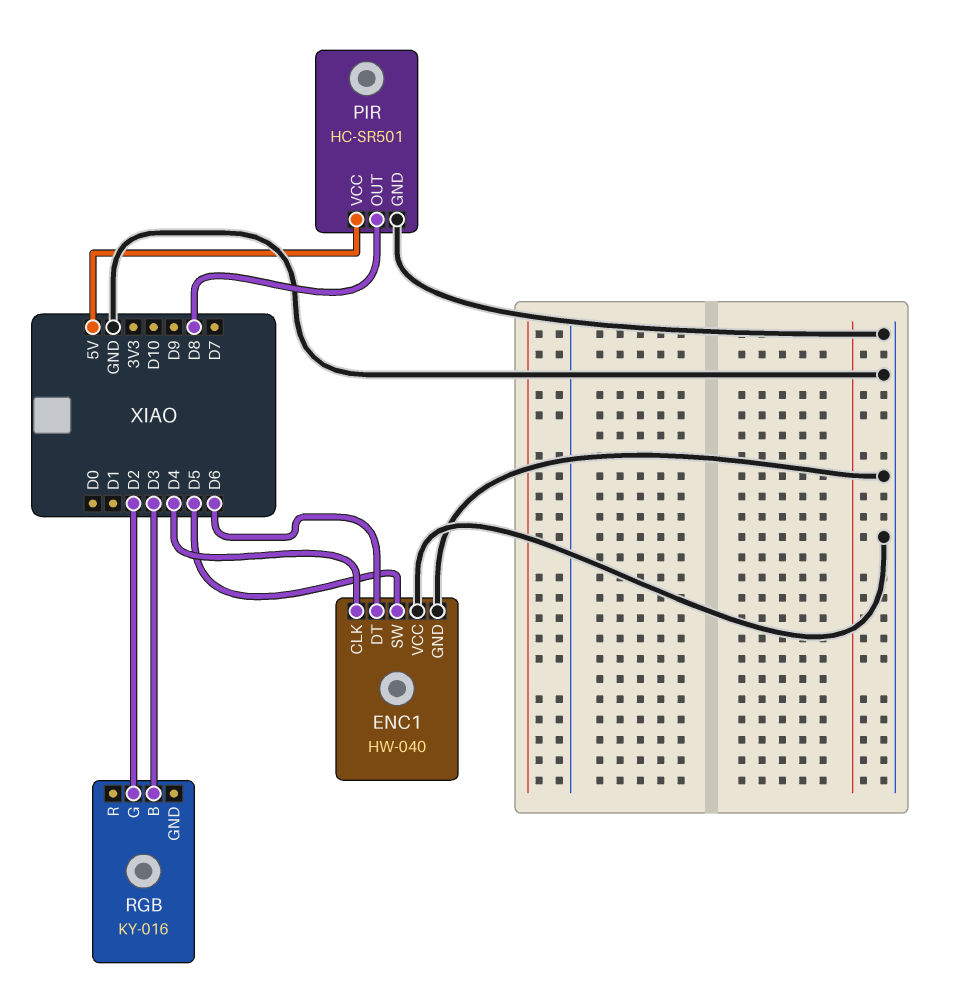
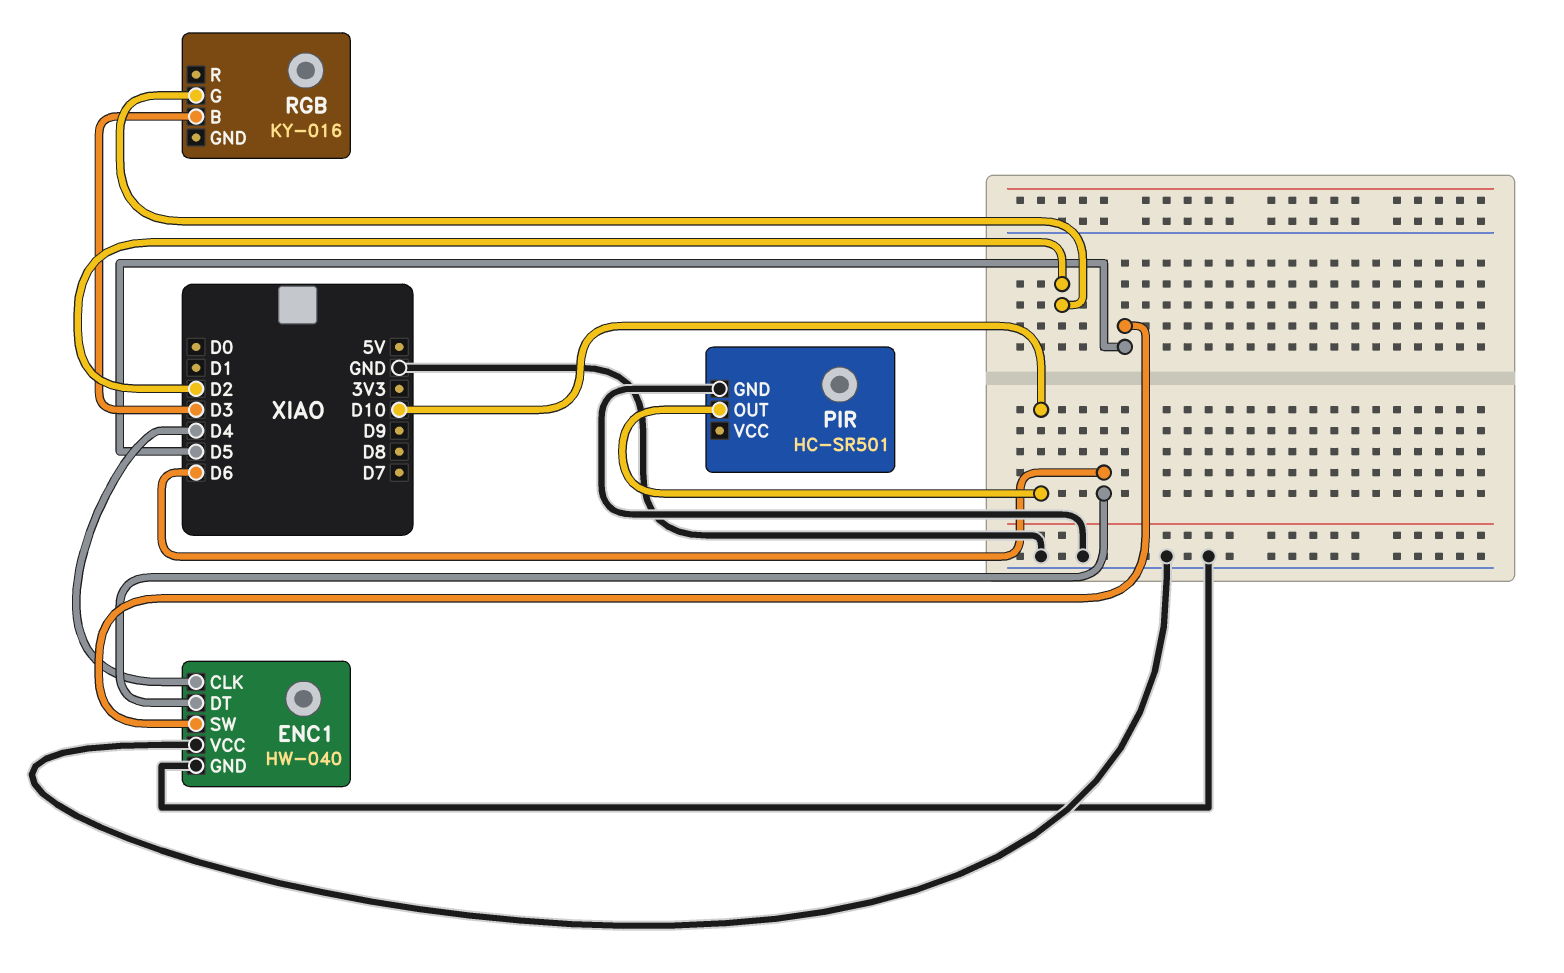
PIR pin OUT: D8 -> D10
PIR pin VCC: 5V -> none

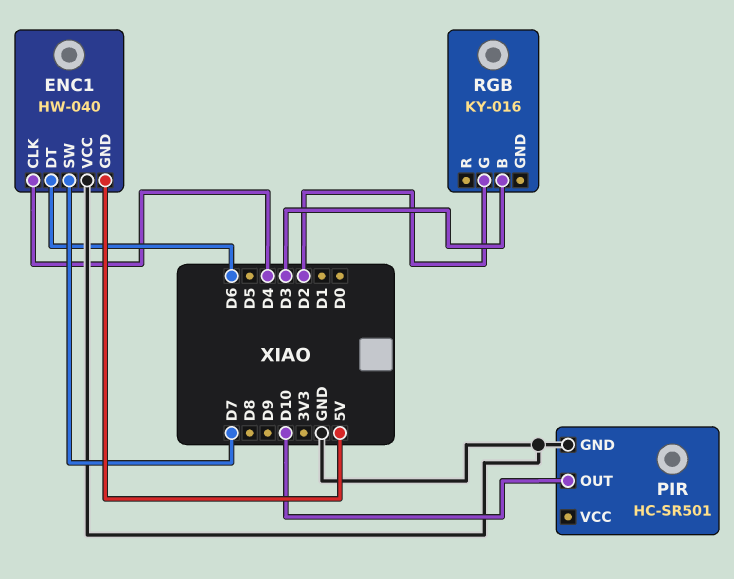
ENC1 pin GND: GND -> 5V
ENC1 pin SW: D5 -> D7

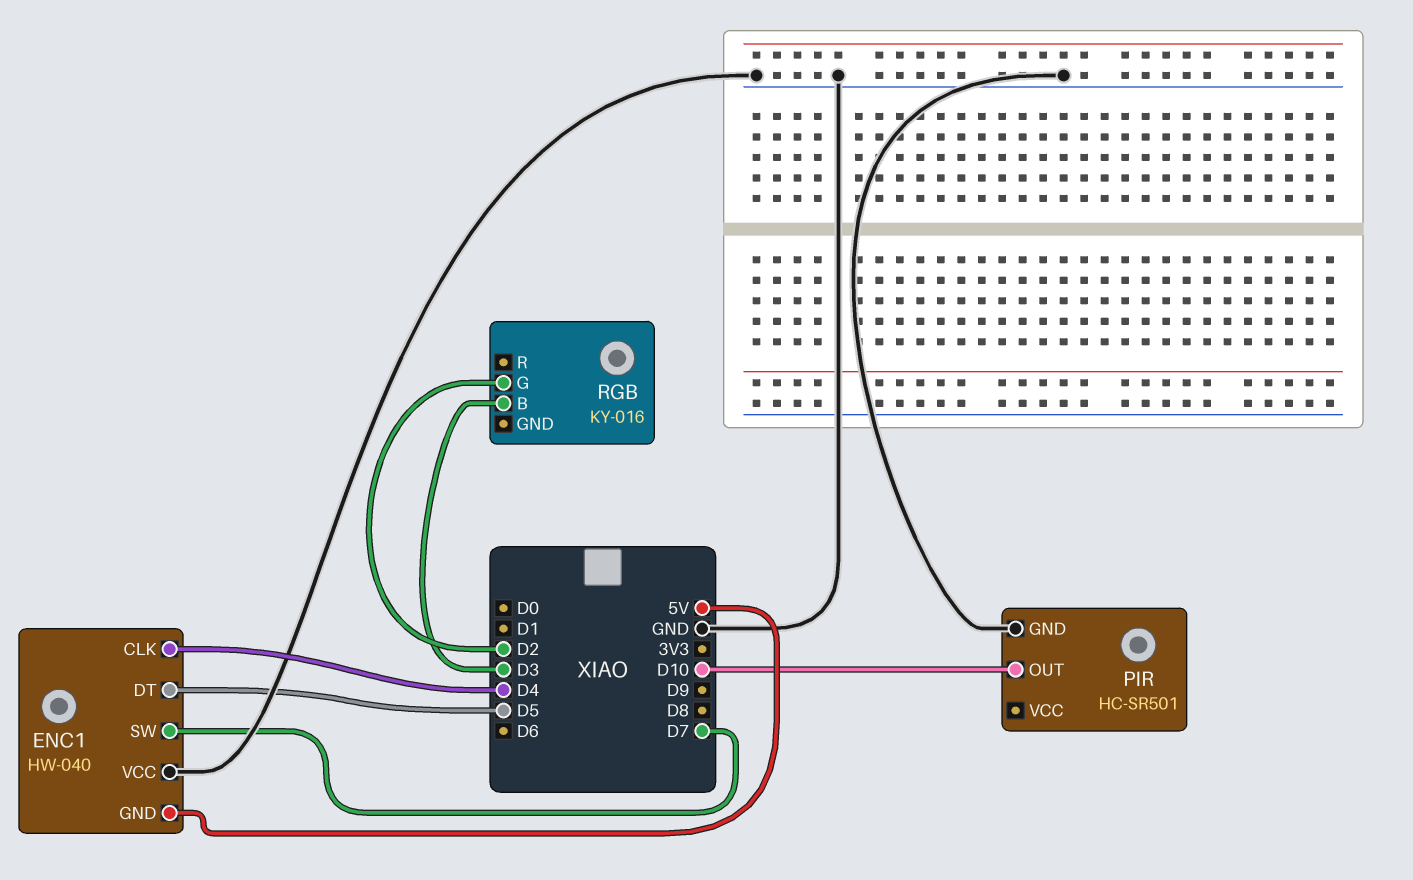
ENC1 pin DT: D6 -> D5

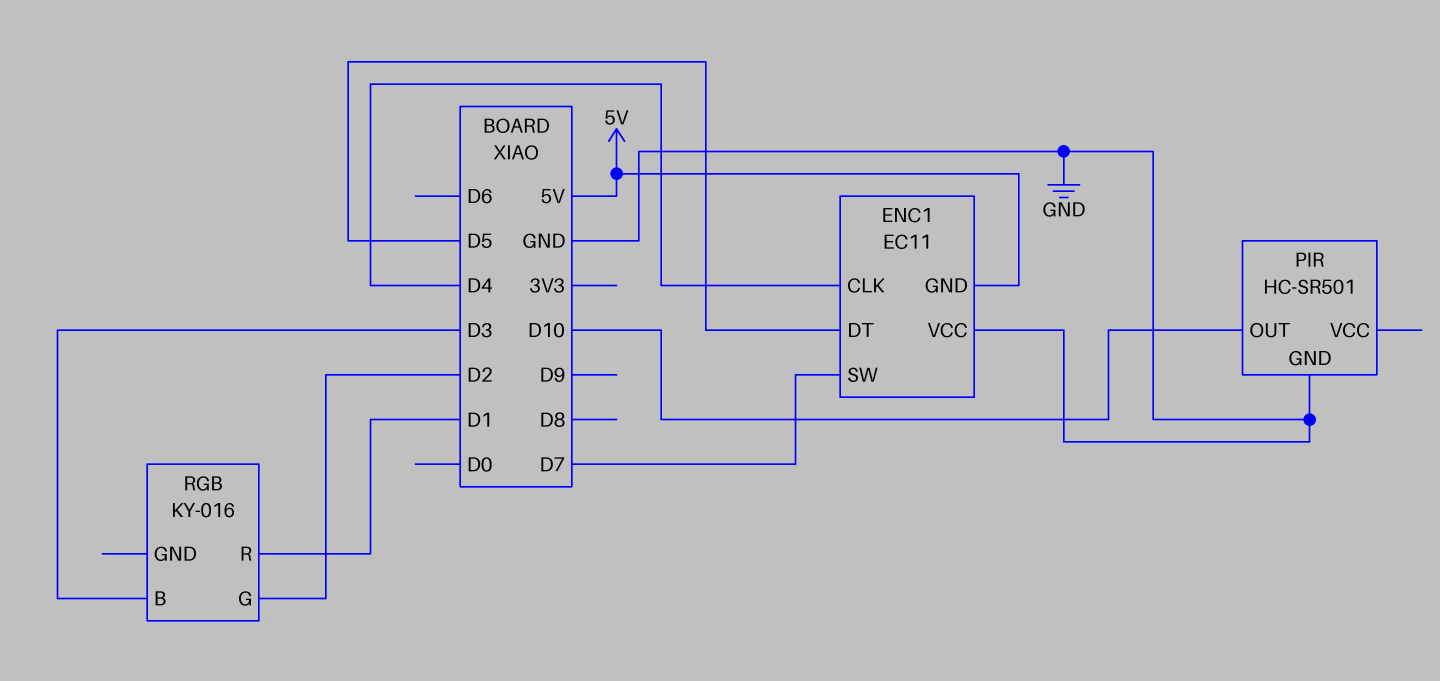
ENC1: HW-040 -> EC11
RGB pin R: none -> D1

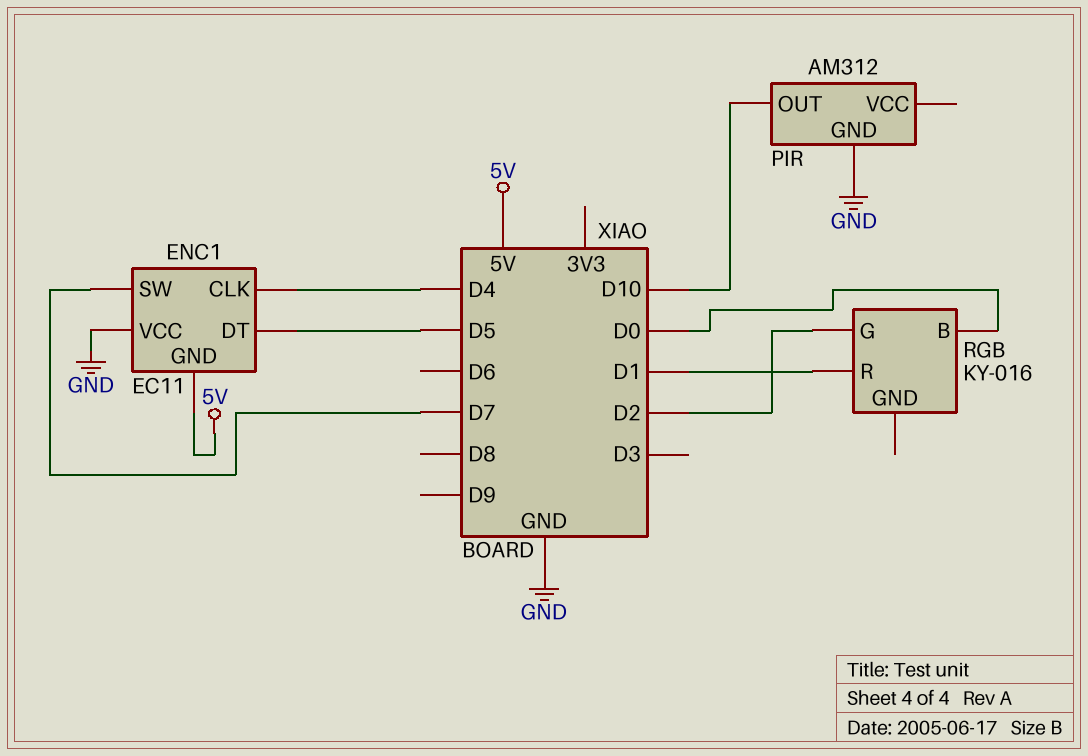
PIR: HC-SR501 -> AM312
RGB pin B: D3 -> D0

